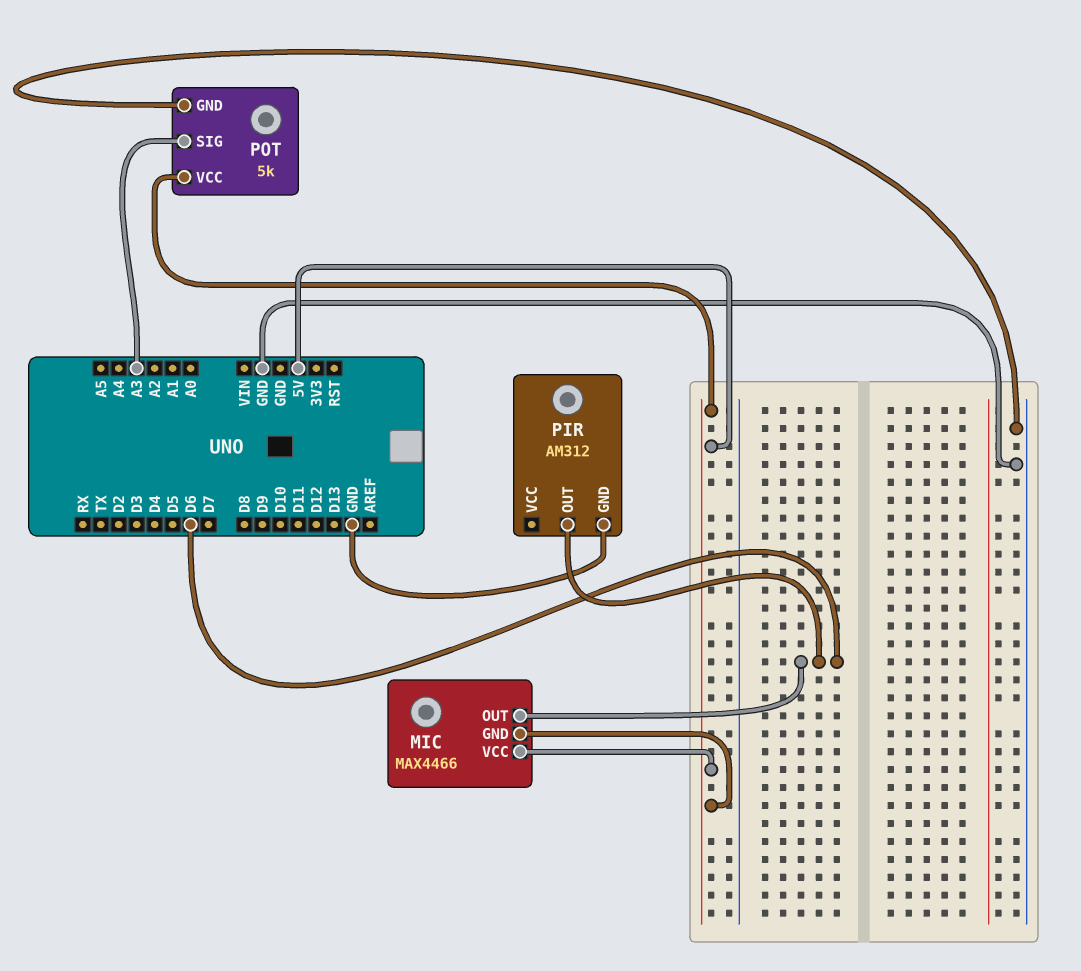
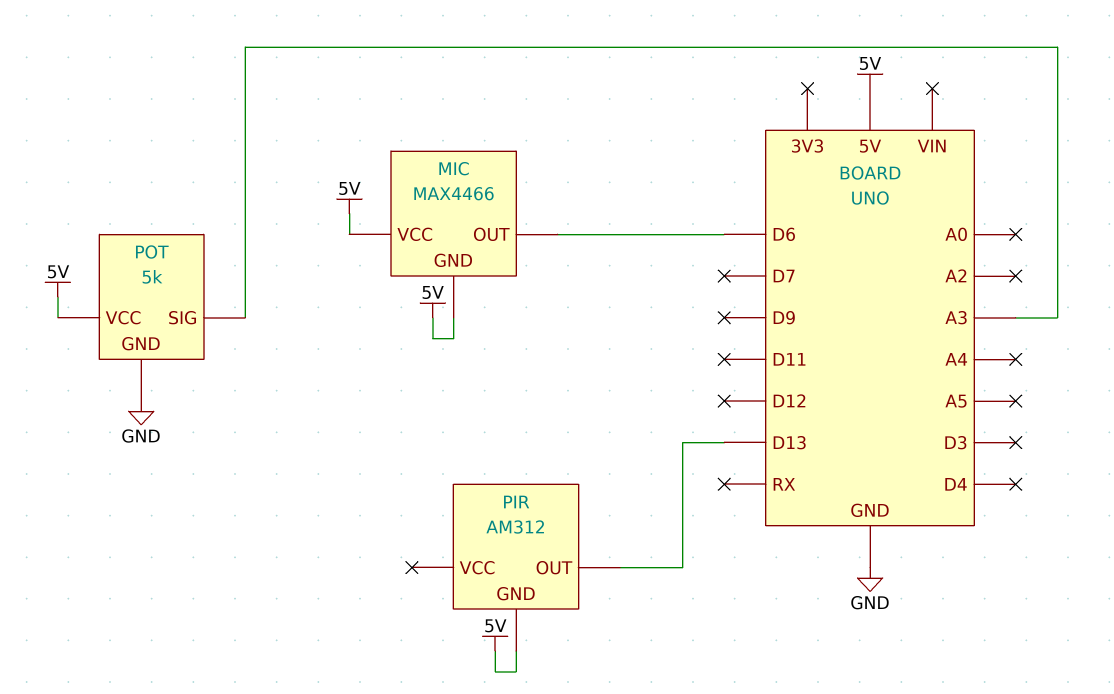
PIR pin GND: GND -> 5V
PIR pin OUT: D6 -> D13

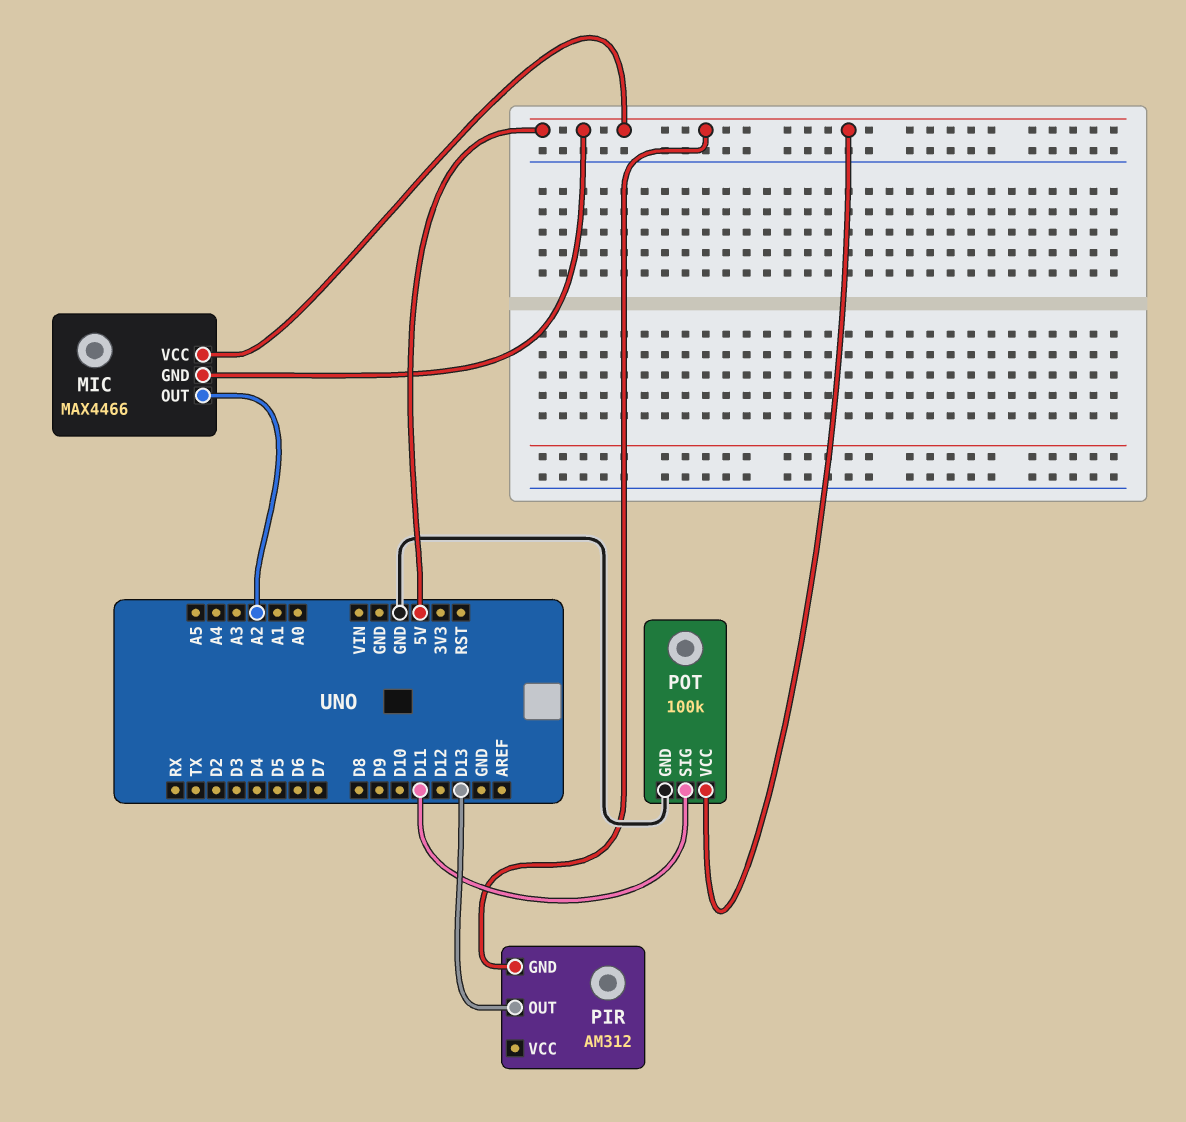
MIC pin OUT: D6 -> A2
POT: 5k -> 100k
POT pin SIG: A3 -> D11

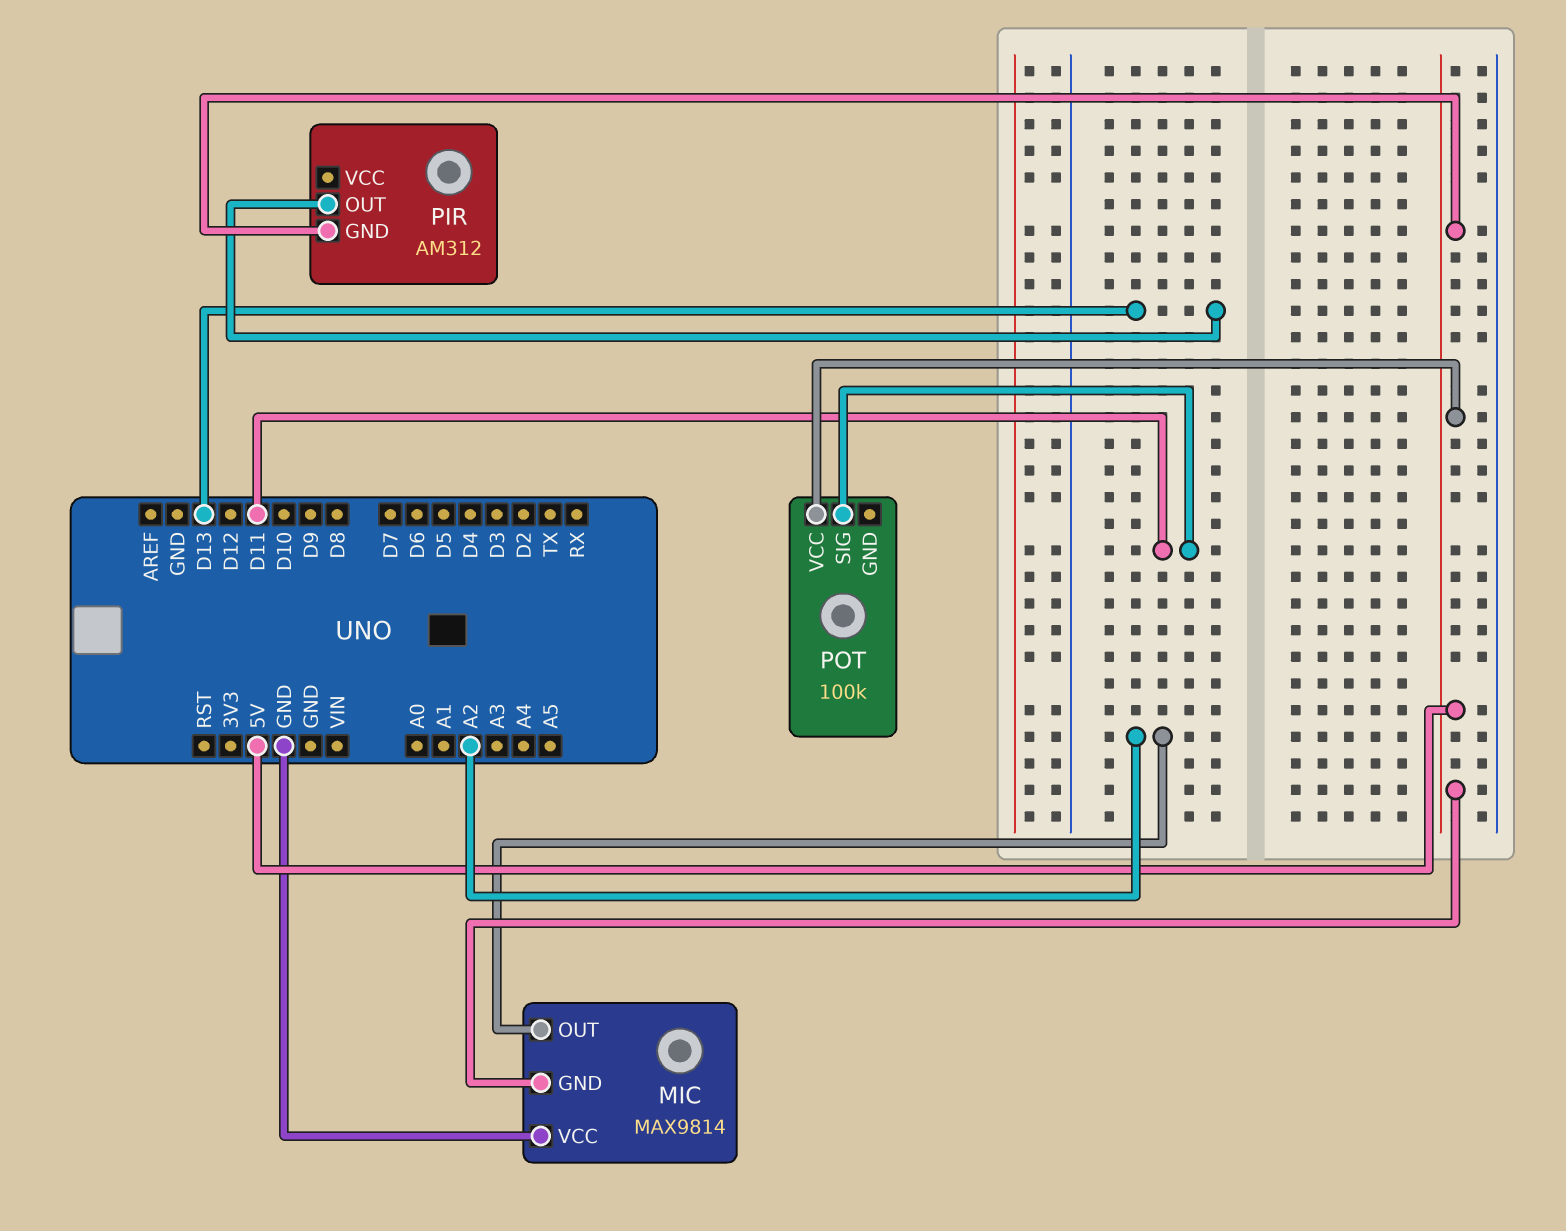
MIC: MAX4466 -> MAX9814
MIC pin VCC: 5V -> GND
POT pin GND: GND -> none

